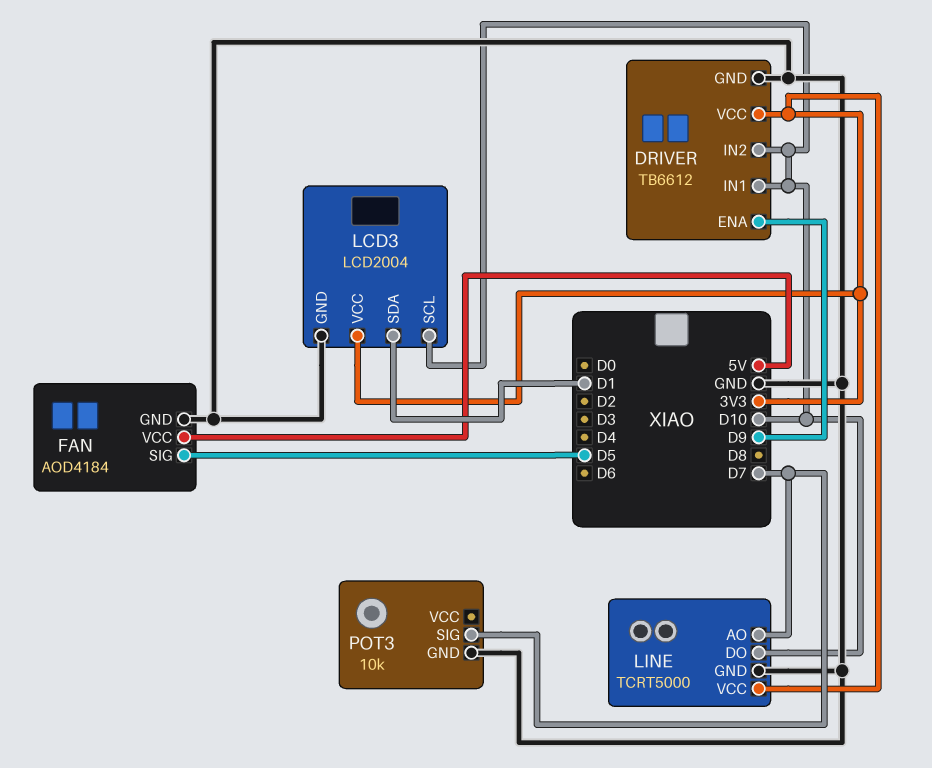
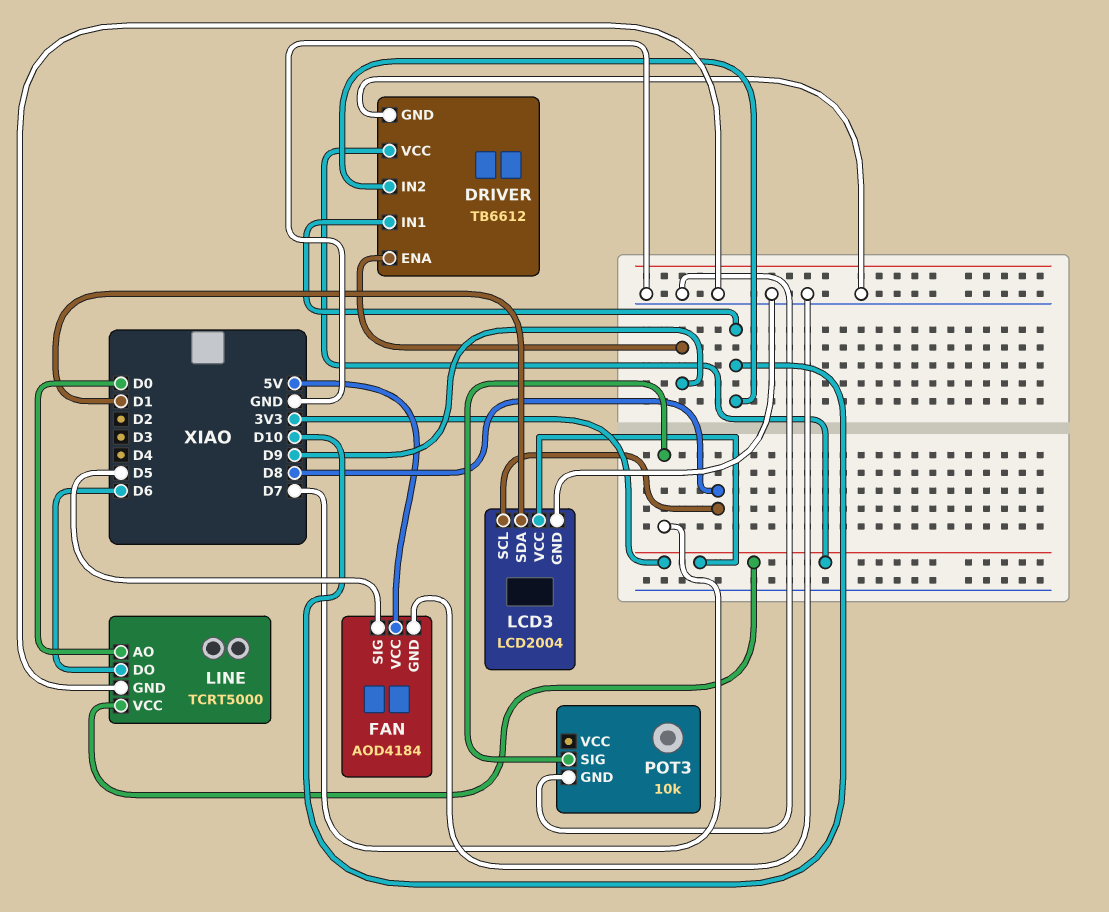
LCD3 pin SCL: D10 -> D8
LINE pin AO: D7 -> D0
LINE pin DO: D10 -> D6

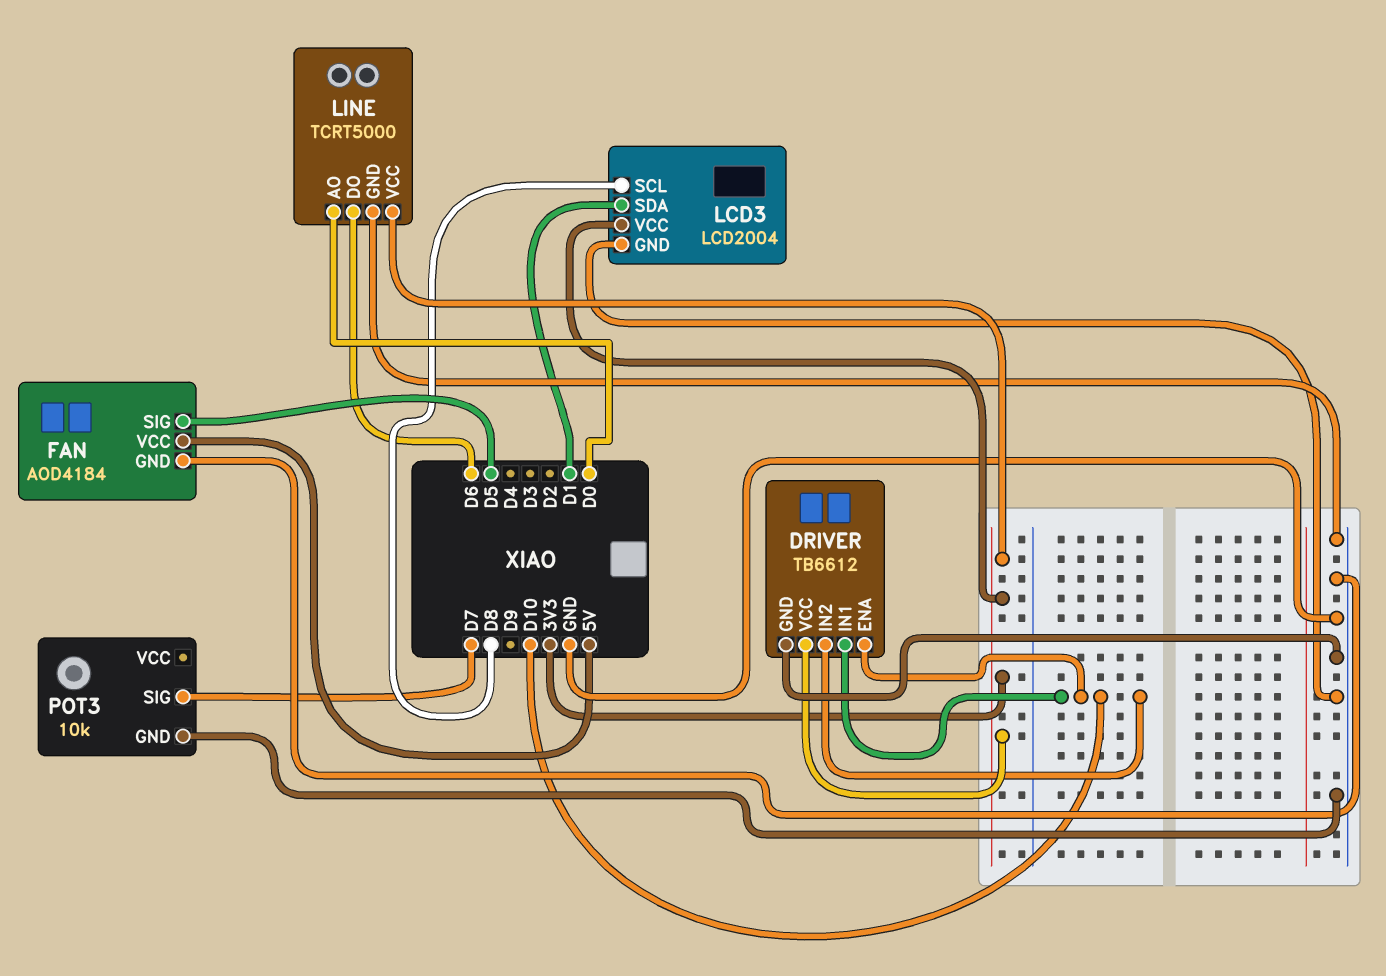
DRIVER pin ENA: D9 -> D10

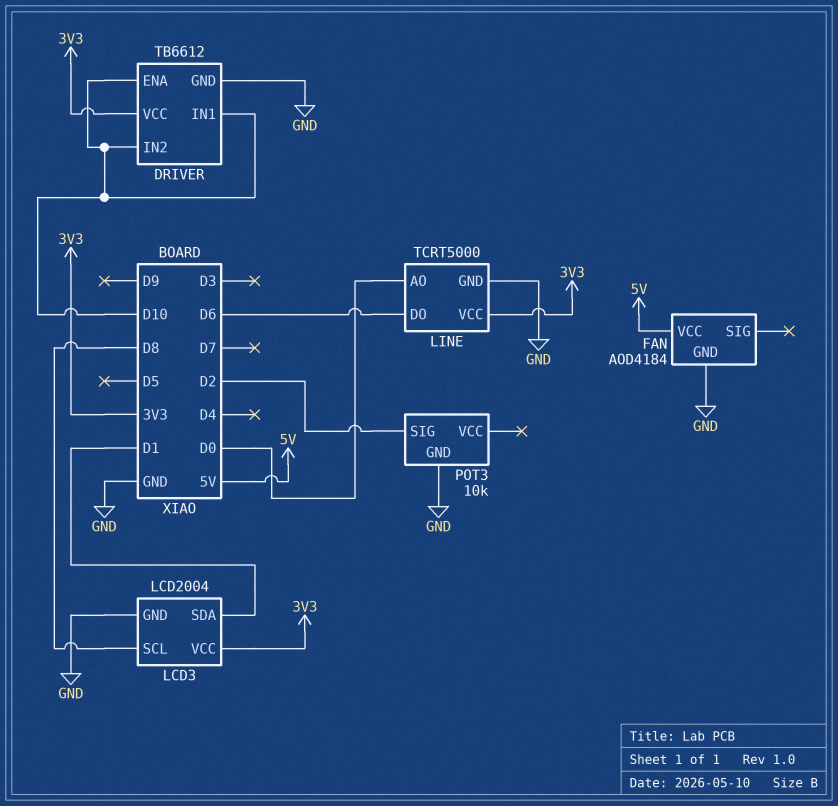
FAN pin SIG: D5 -> none
POT3 pin SIG: D7 -> D2

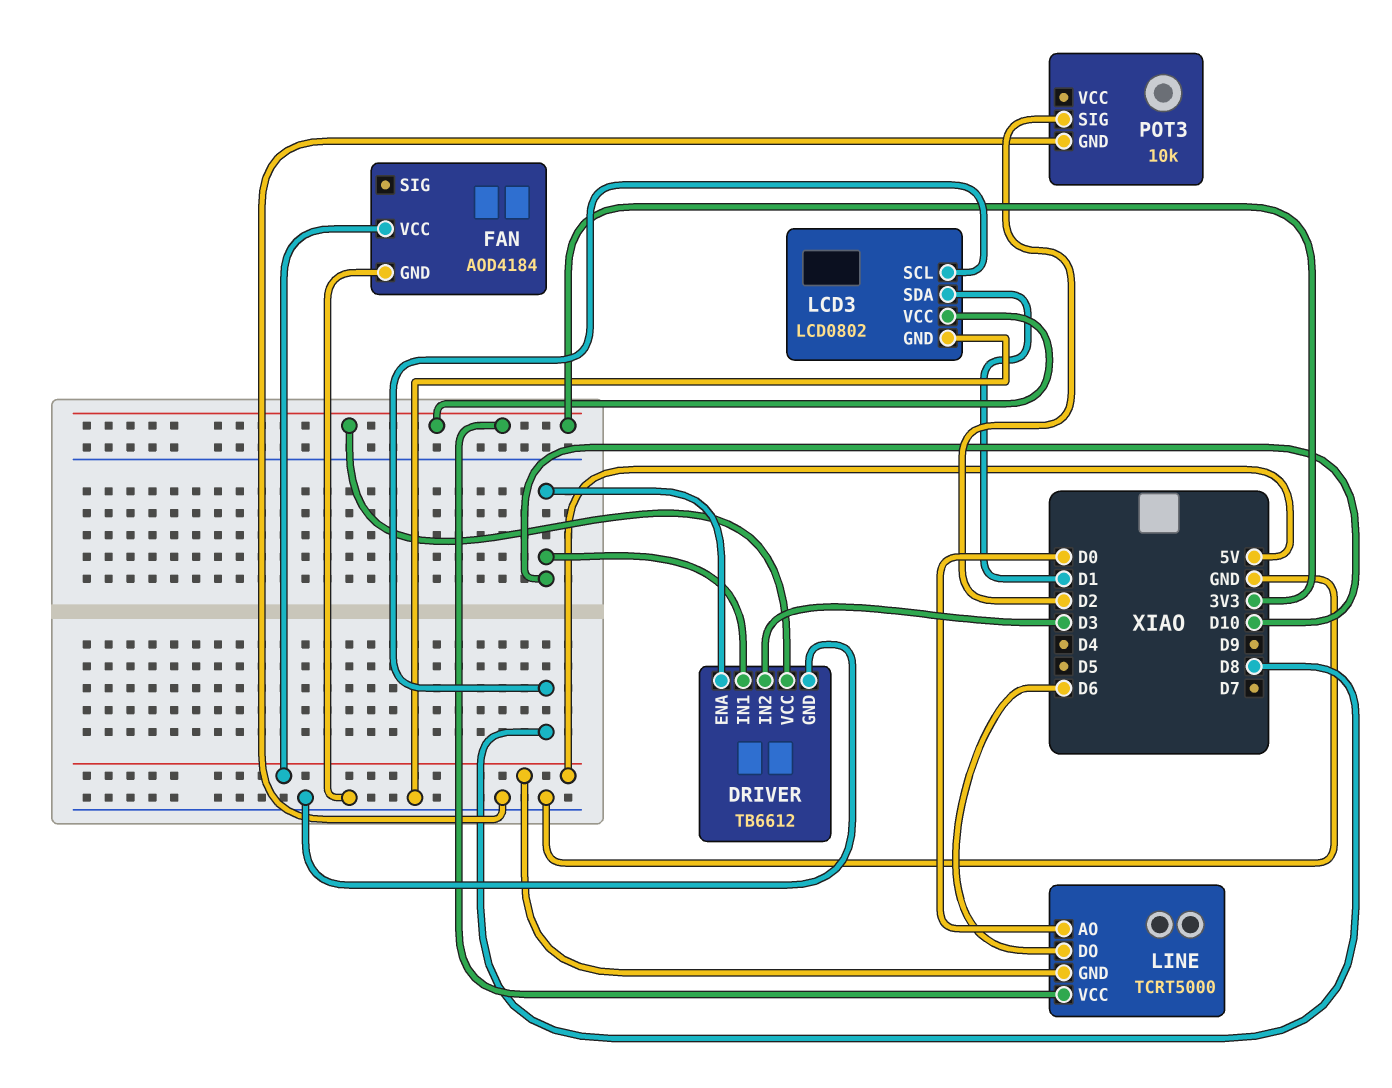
DRIVER pin IN2: D10 -> D3
LCD3: LCD2004 -> LCD0802
LINE pin GND: GND -> 5V

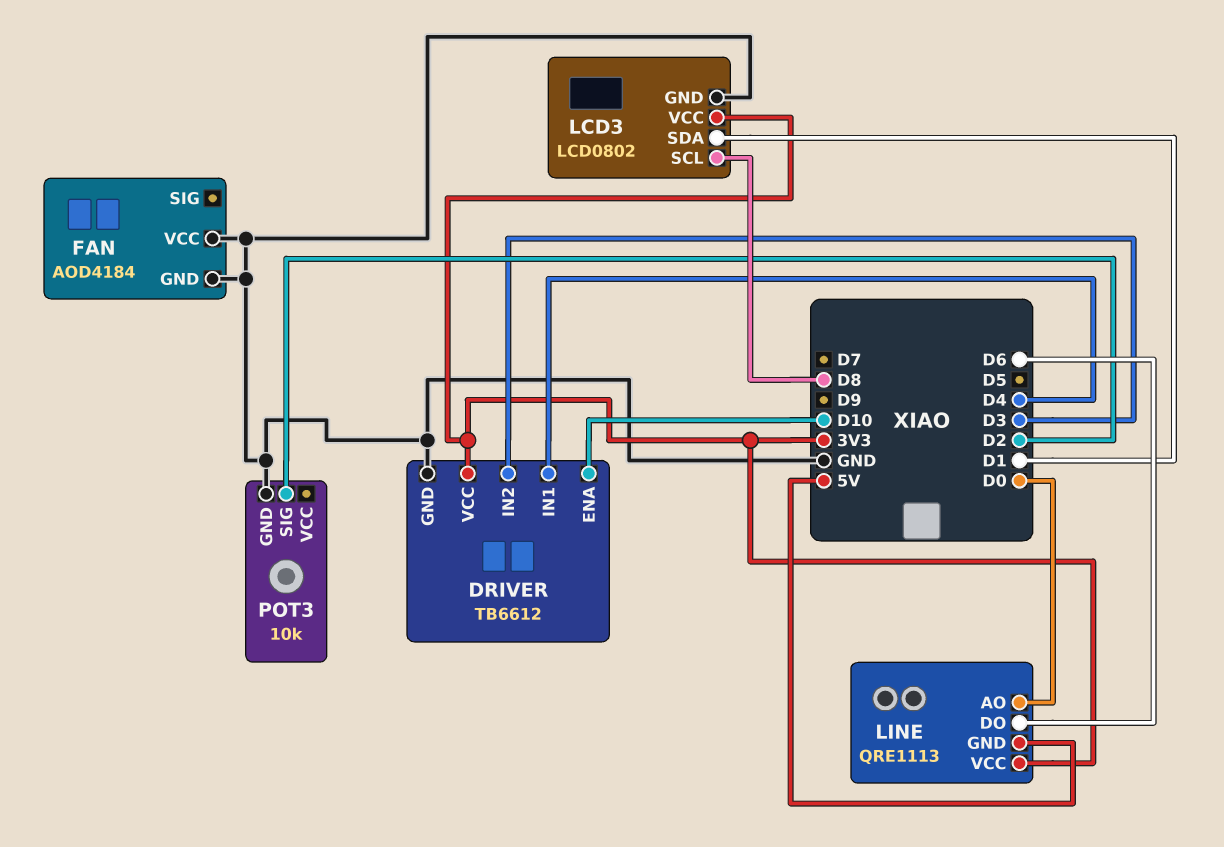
DRIVER pin IN1: D10 -> D4
FAN pin VCC: 5V -> GND
LINE: TCRT5000 -> QRE1113

